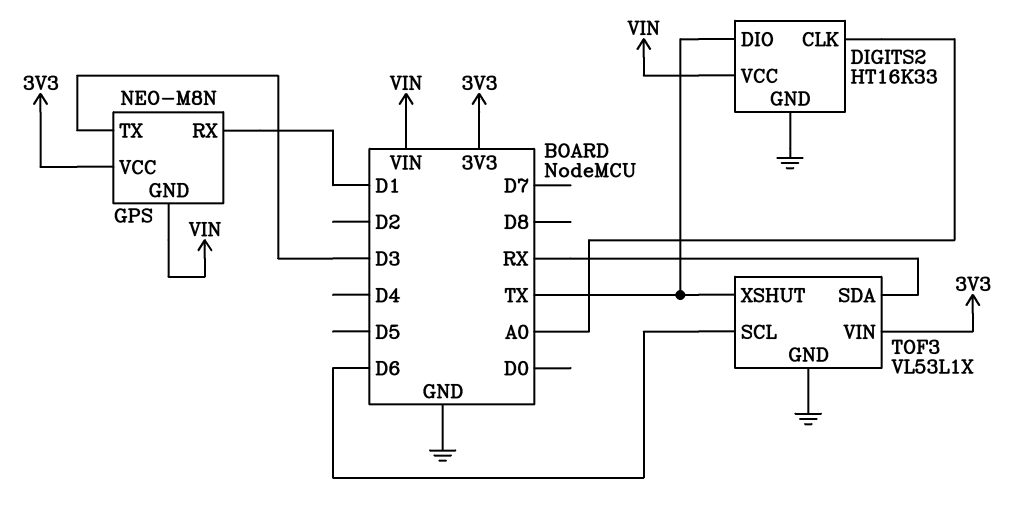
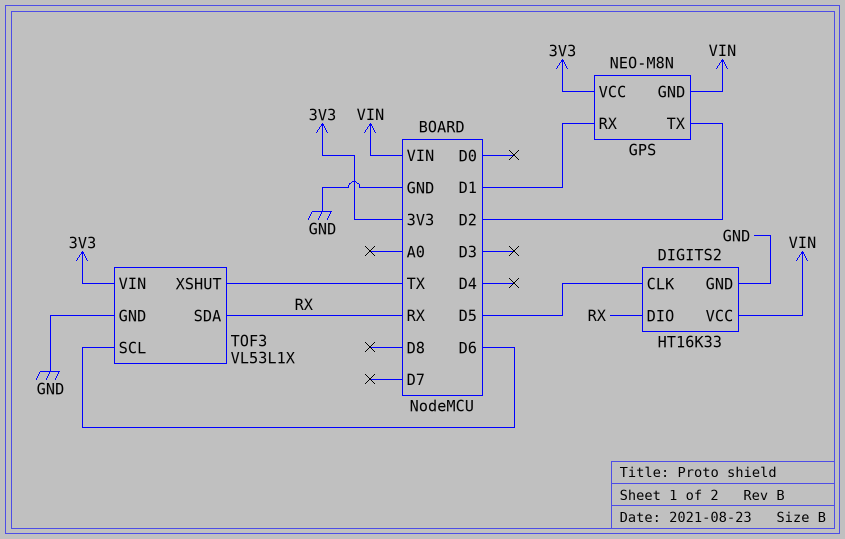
DIGITS2 pin CLK: A0 -> D5
DIGITS2 pin DIO: TX -> RX
GPS pin TX: D3 -> D2

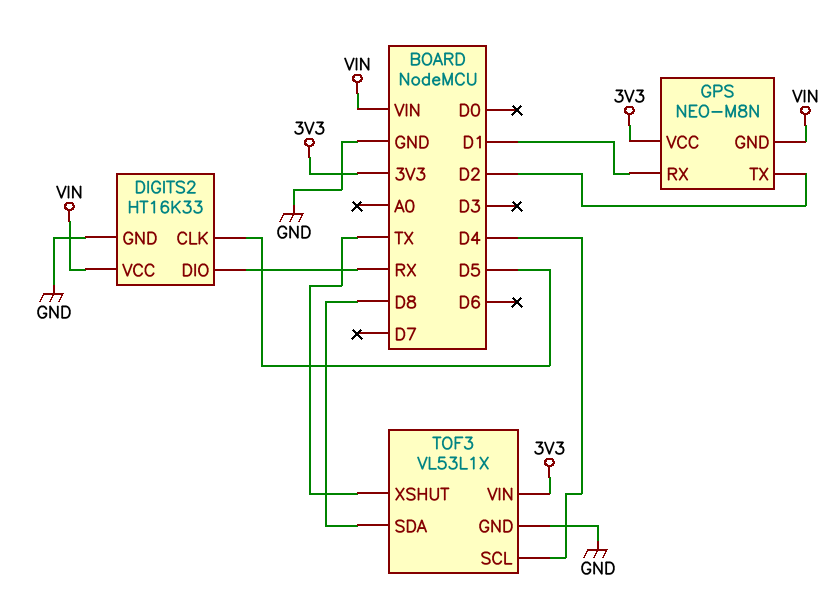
TOF3 pin SCL: D6 -> D4
TOF3 pin SDA: RX -> D8

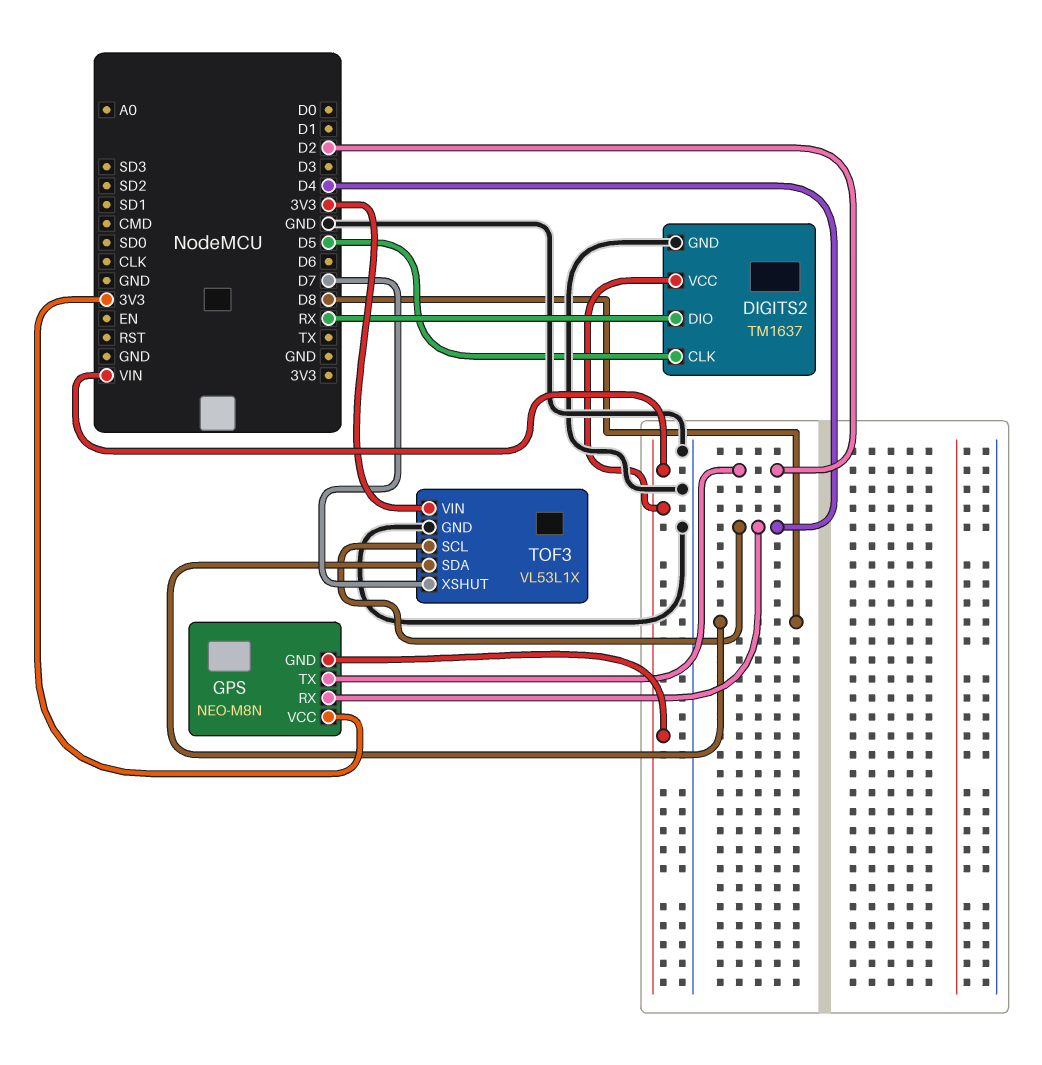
DIGITS2: HT16K33 -> TM1637
GPS pin RX: D1 -> D4
TOF3 pin XSHUT: TX -> D7

